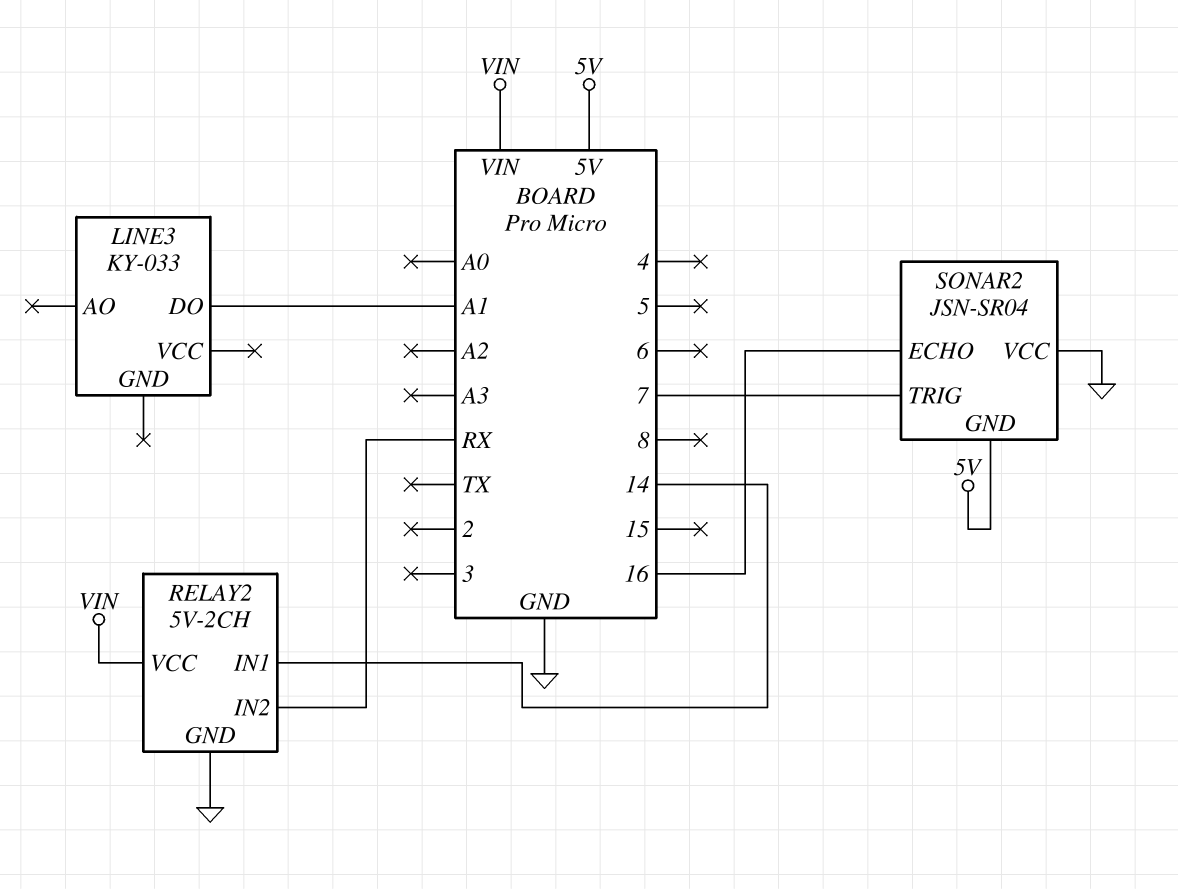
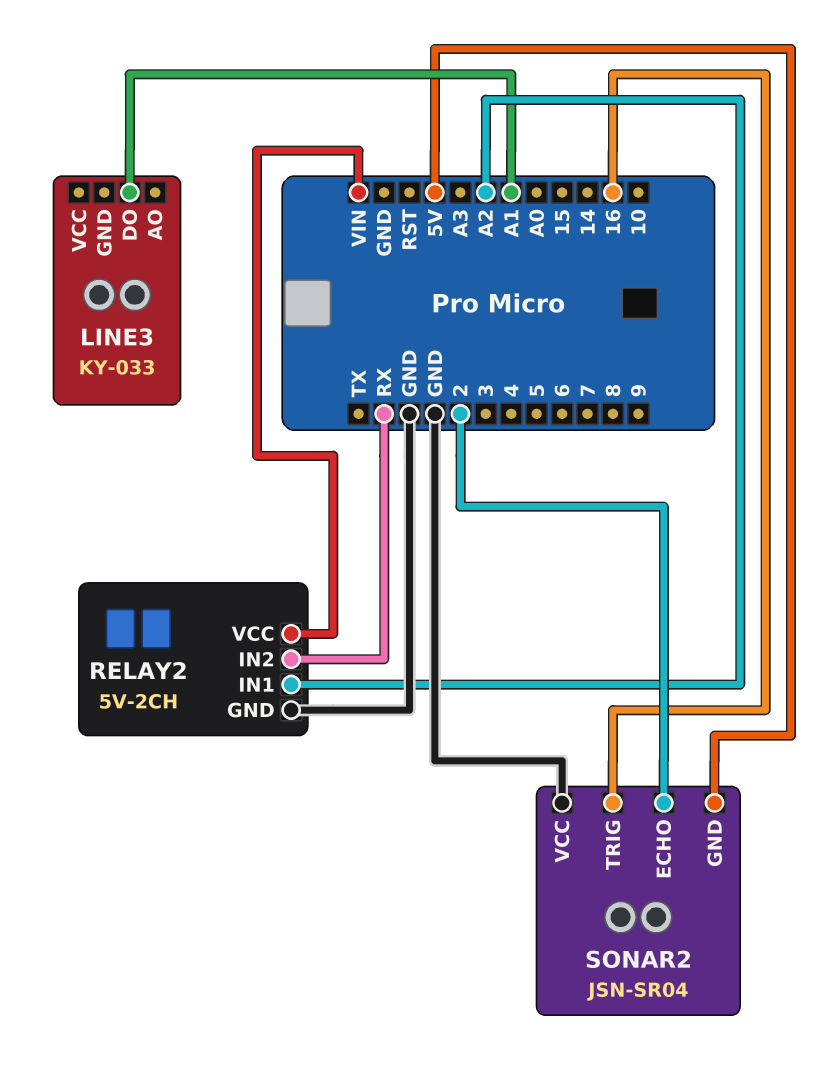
RELAY2 pin IN1: 14 -> A2
SONAR2 pin ECHO: 16 -> 2
SONAR2 pin TRIG: 7 -> 16

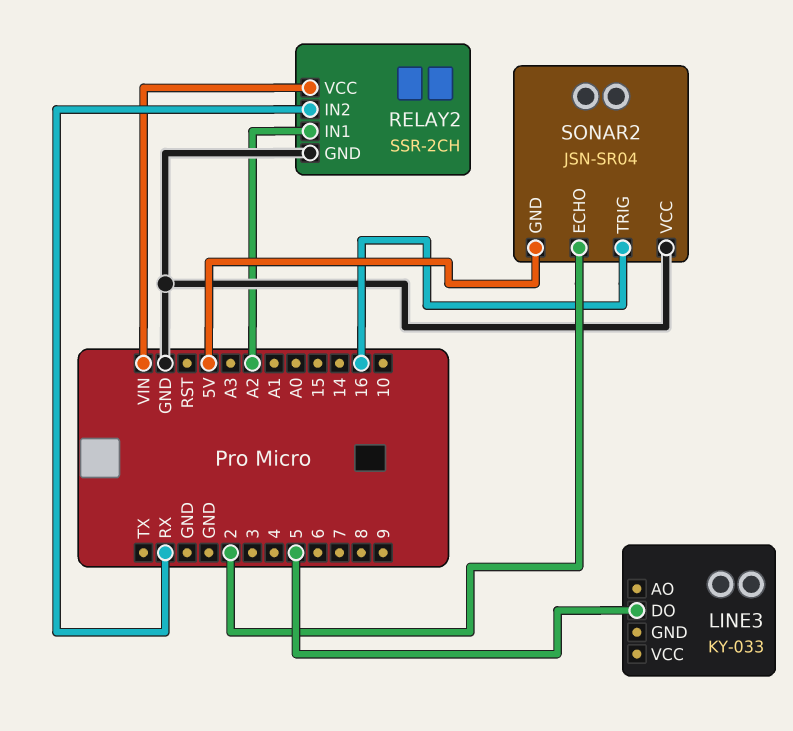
LINE3 pin DO: A1 -> 5
RELAY2: 5V-2CH -> SSR-2CH

